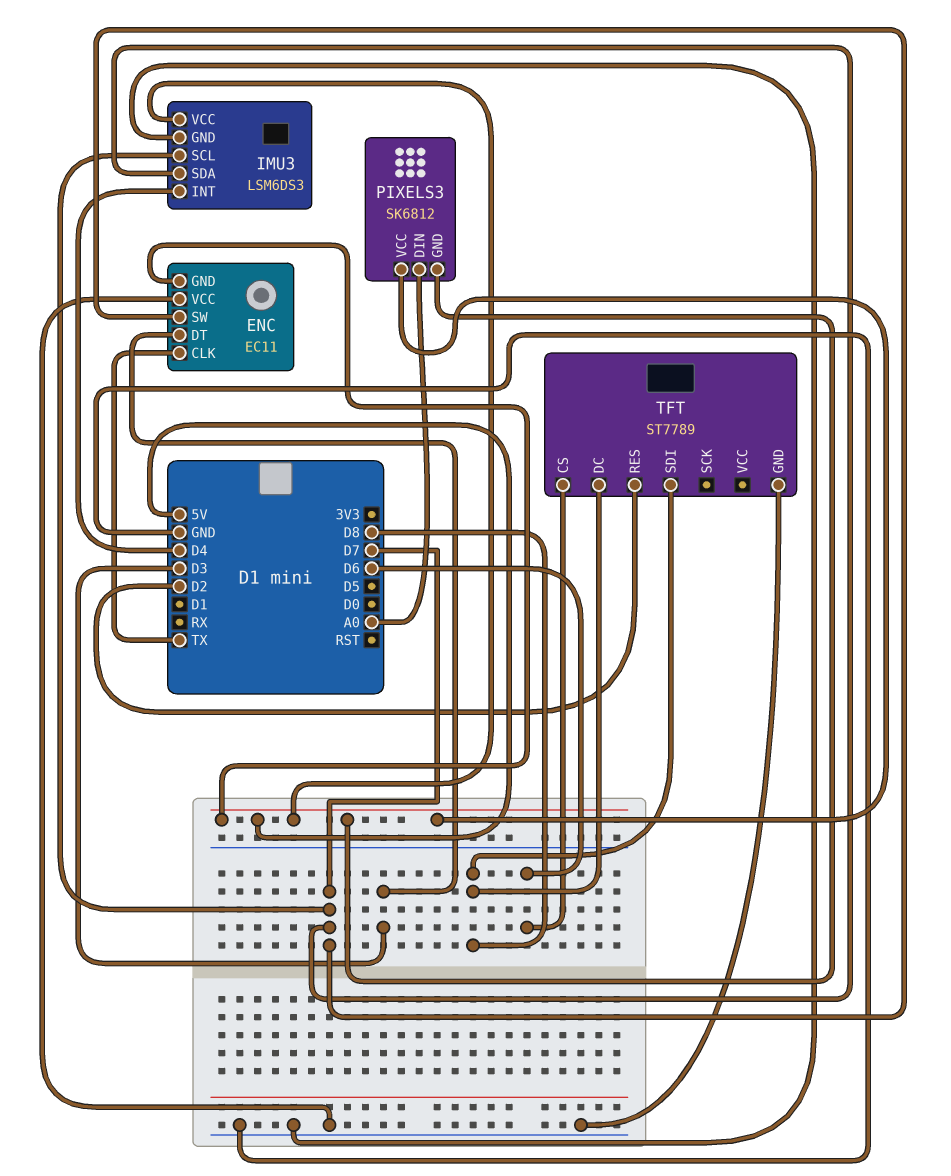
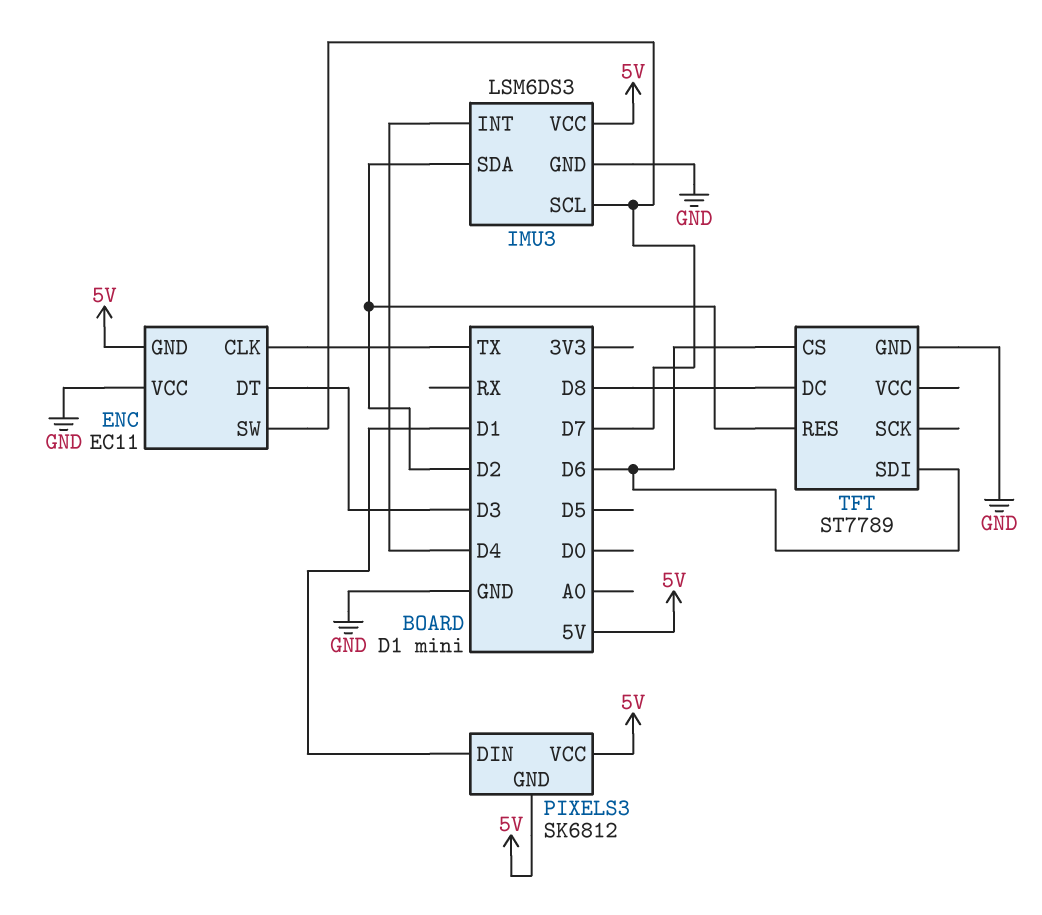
IMU3 pin SDA: D7 -> D2
PIXELS3 pin DIN: A0 -> D1
TFT pin SDI: D8 -> D6

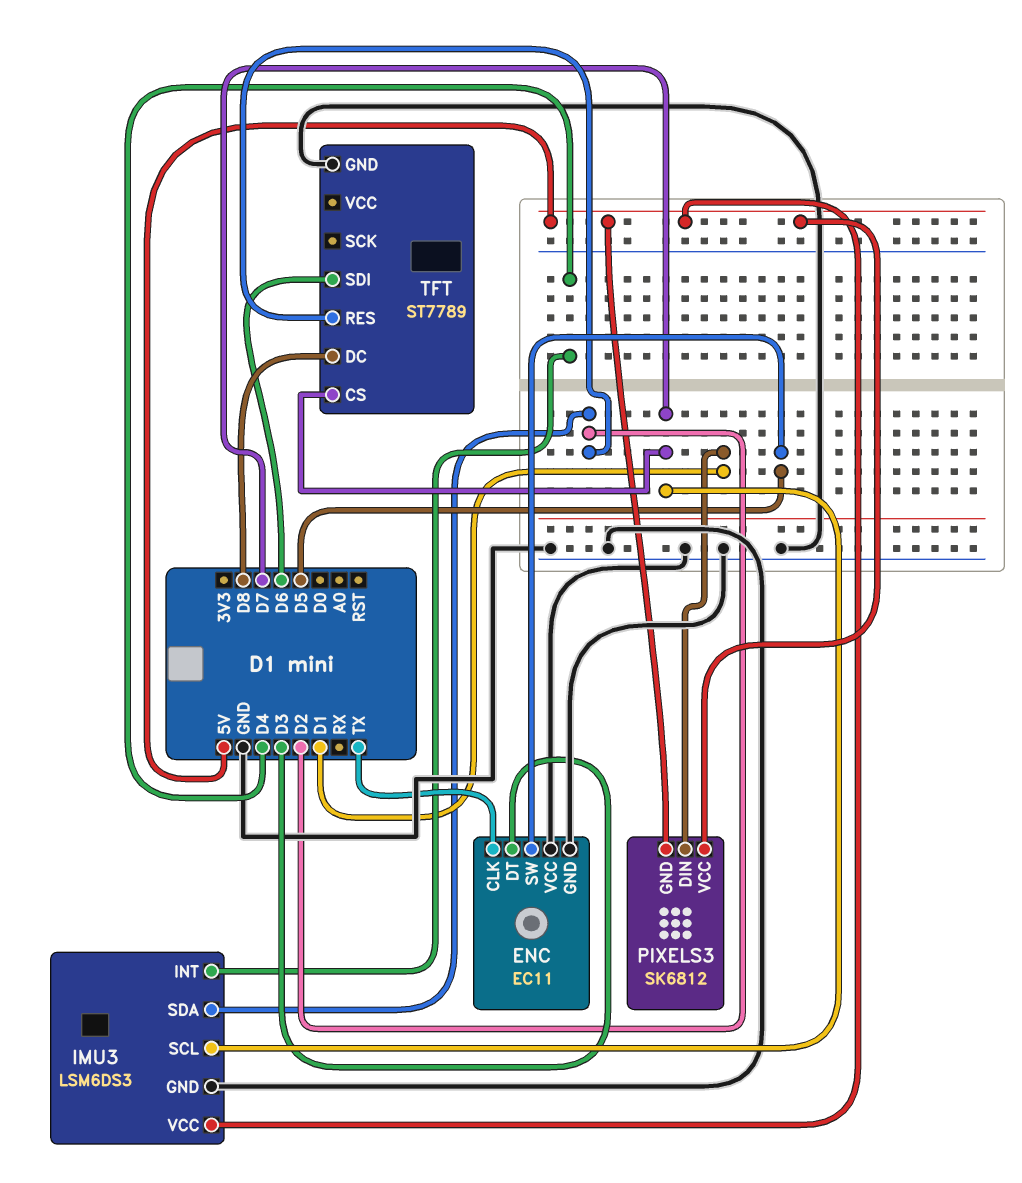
ENC pin GND: 5V -> GND
ENC pin SW: D7 -> D5
TFT pin CS: D6 -> D7

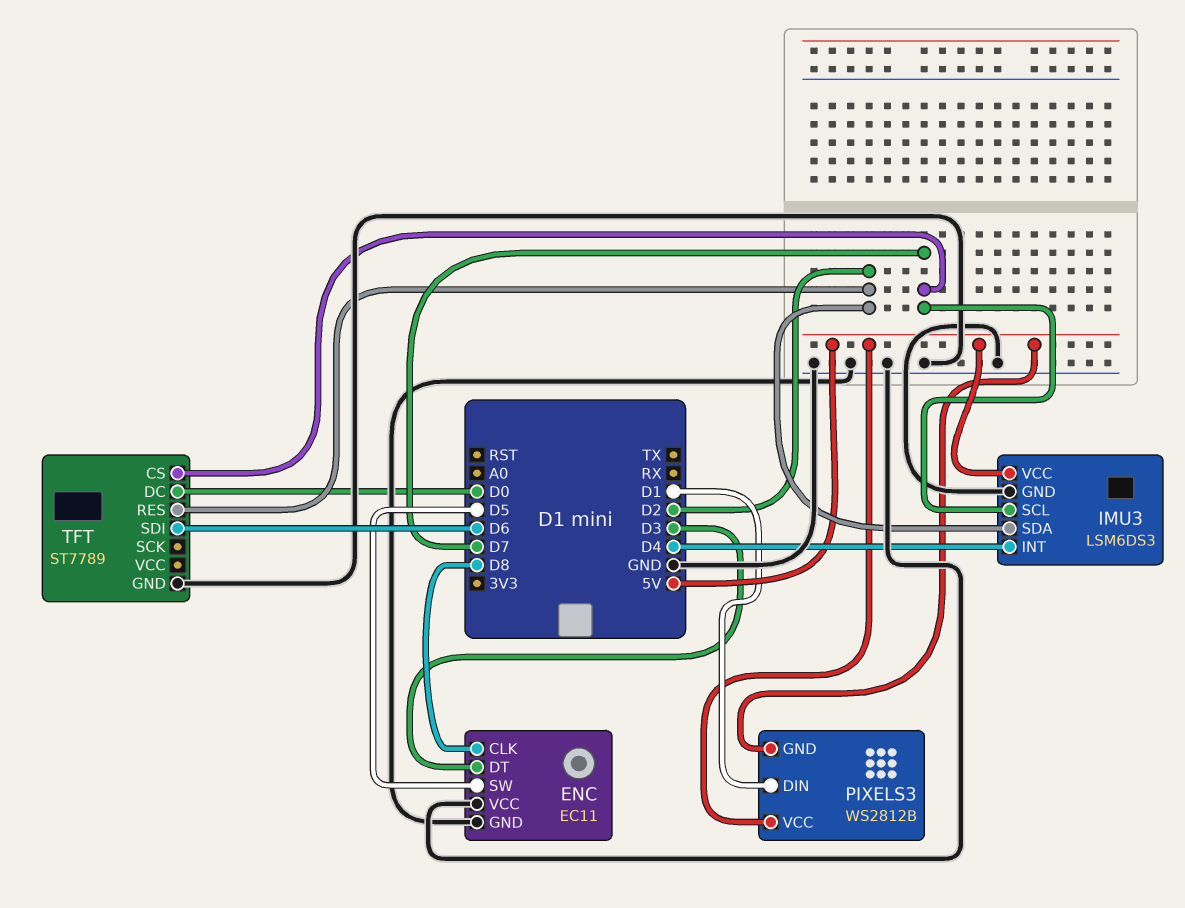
ENC pin CLK: TX -> D8
PIXELS3: SK6812 -> WS2812B
TFT pin DC: D8 -> D0

